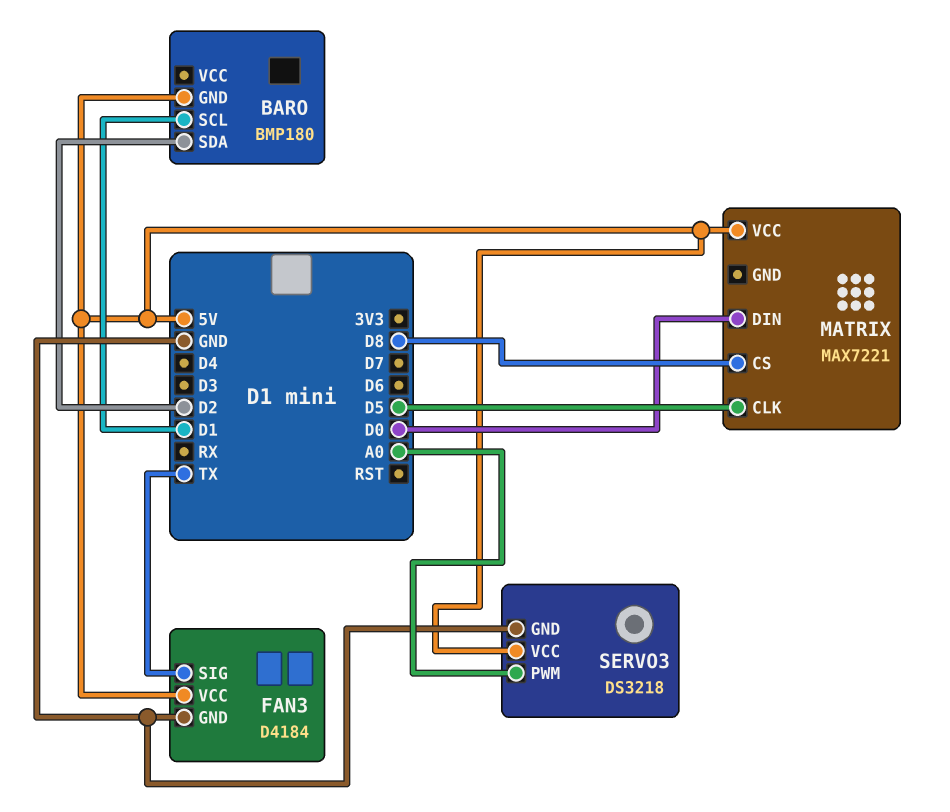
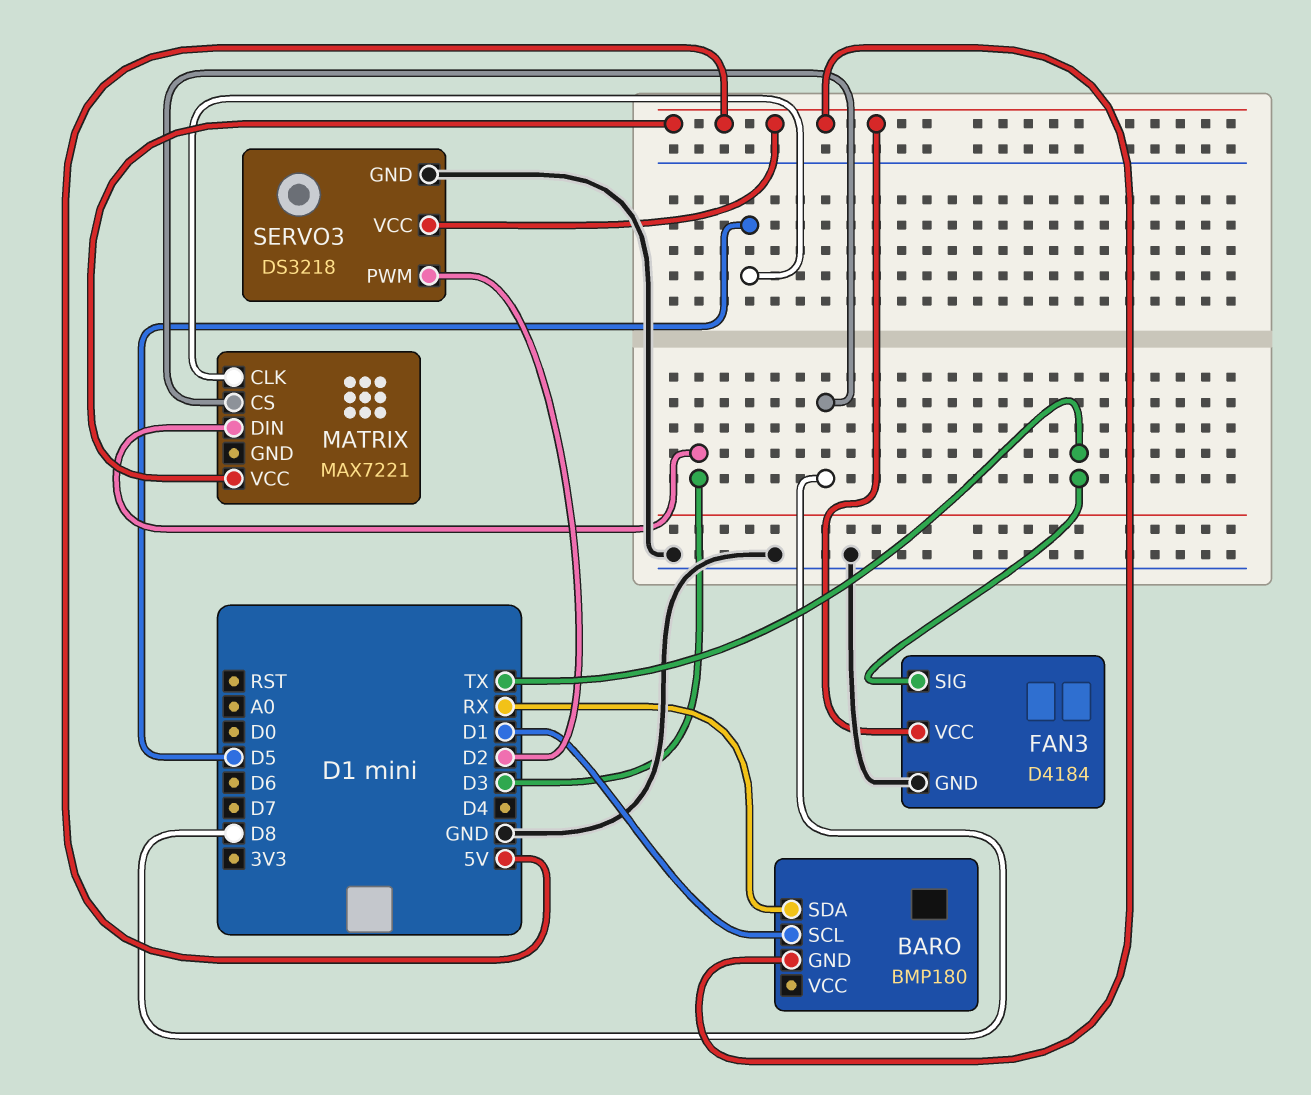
BARO pin SDA: D2 -> RX
MATRIX pin DIN: D0 -> D3
SERVO3 pin PWM: A0 -> D2

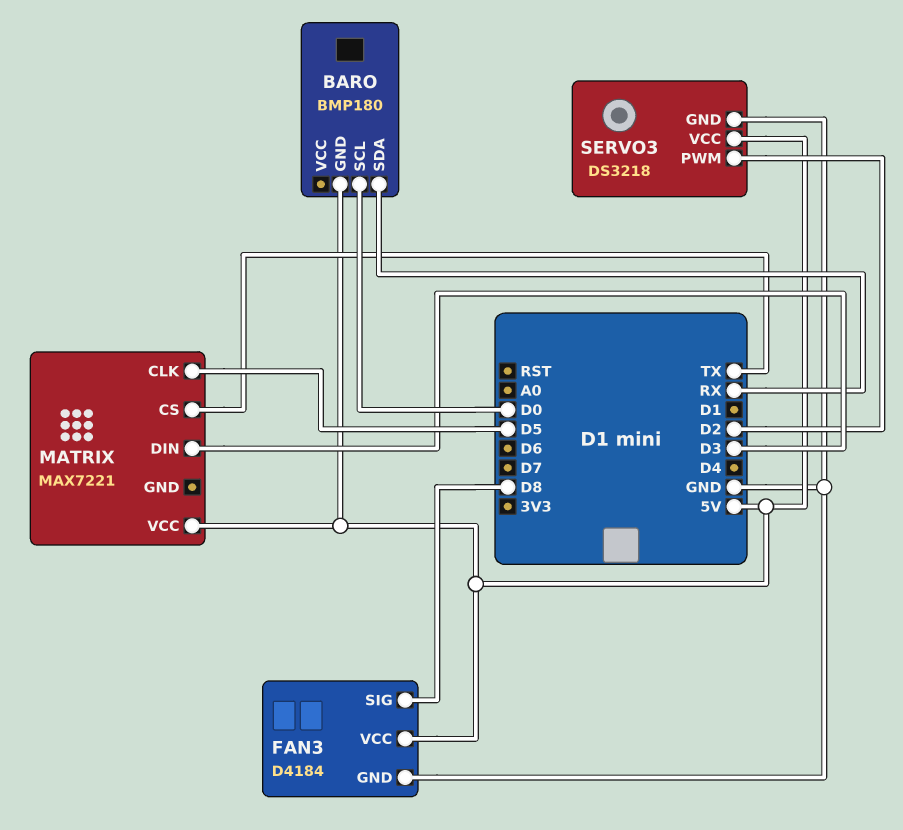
BARO pin SCL: D1 -> D0
FAN3 pin SIG: TX -> D8
MATRIX pin CS: D8 -> TX

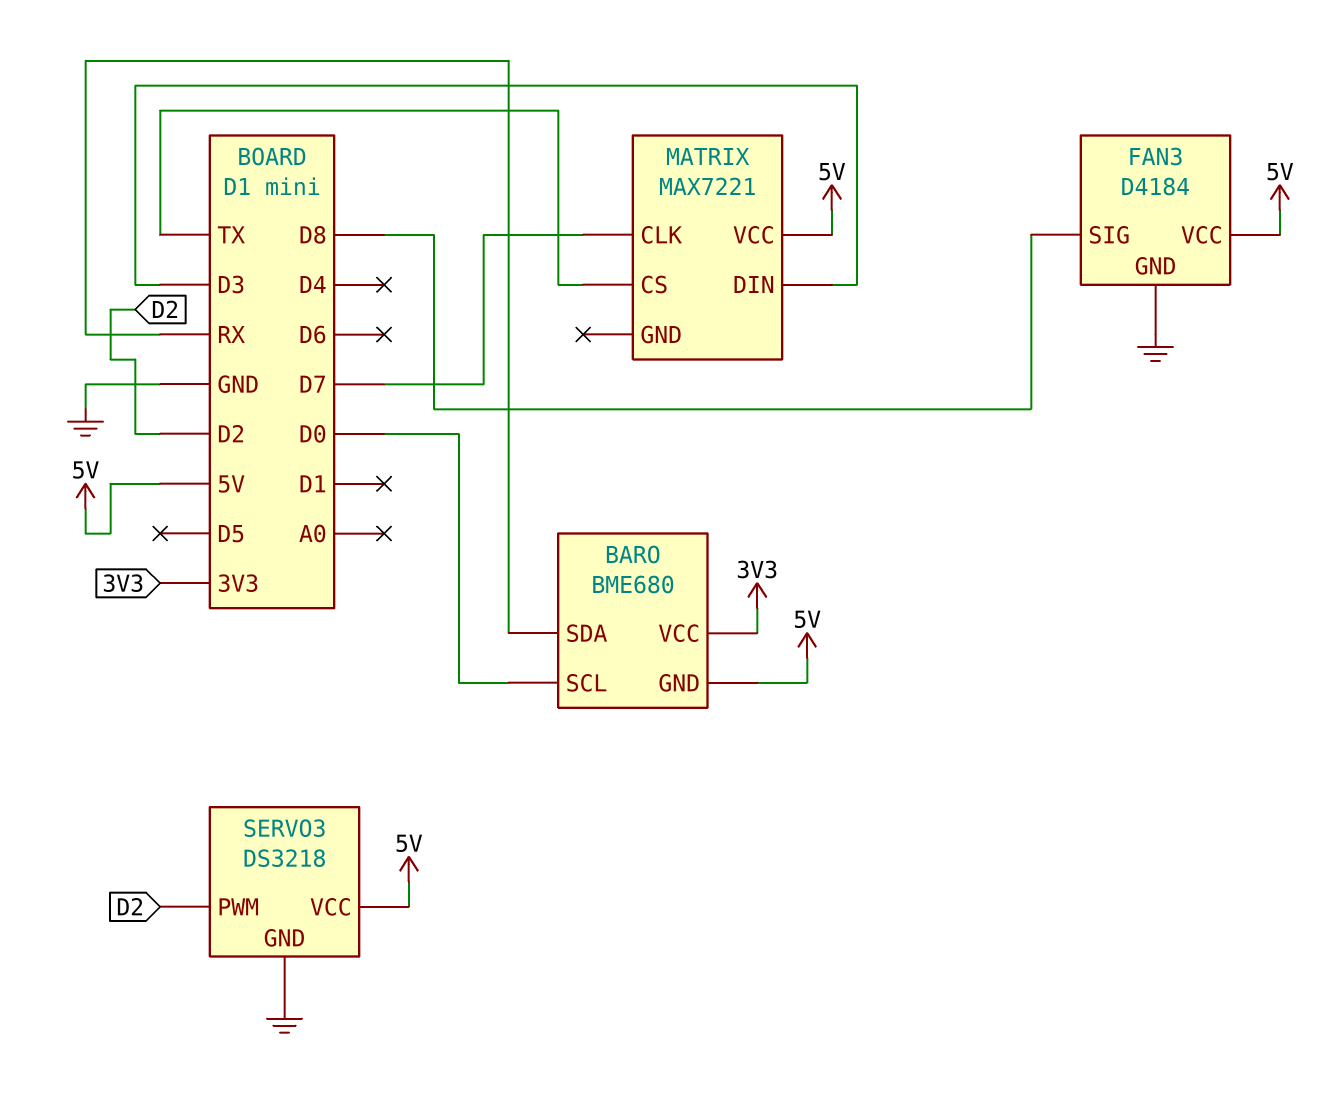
BARO: BMP180 -> BME680
BARO pin VCC: none -> 3V3
MATRIX pin CLK: D5 -> D7

